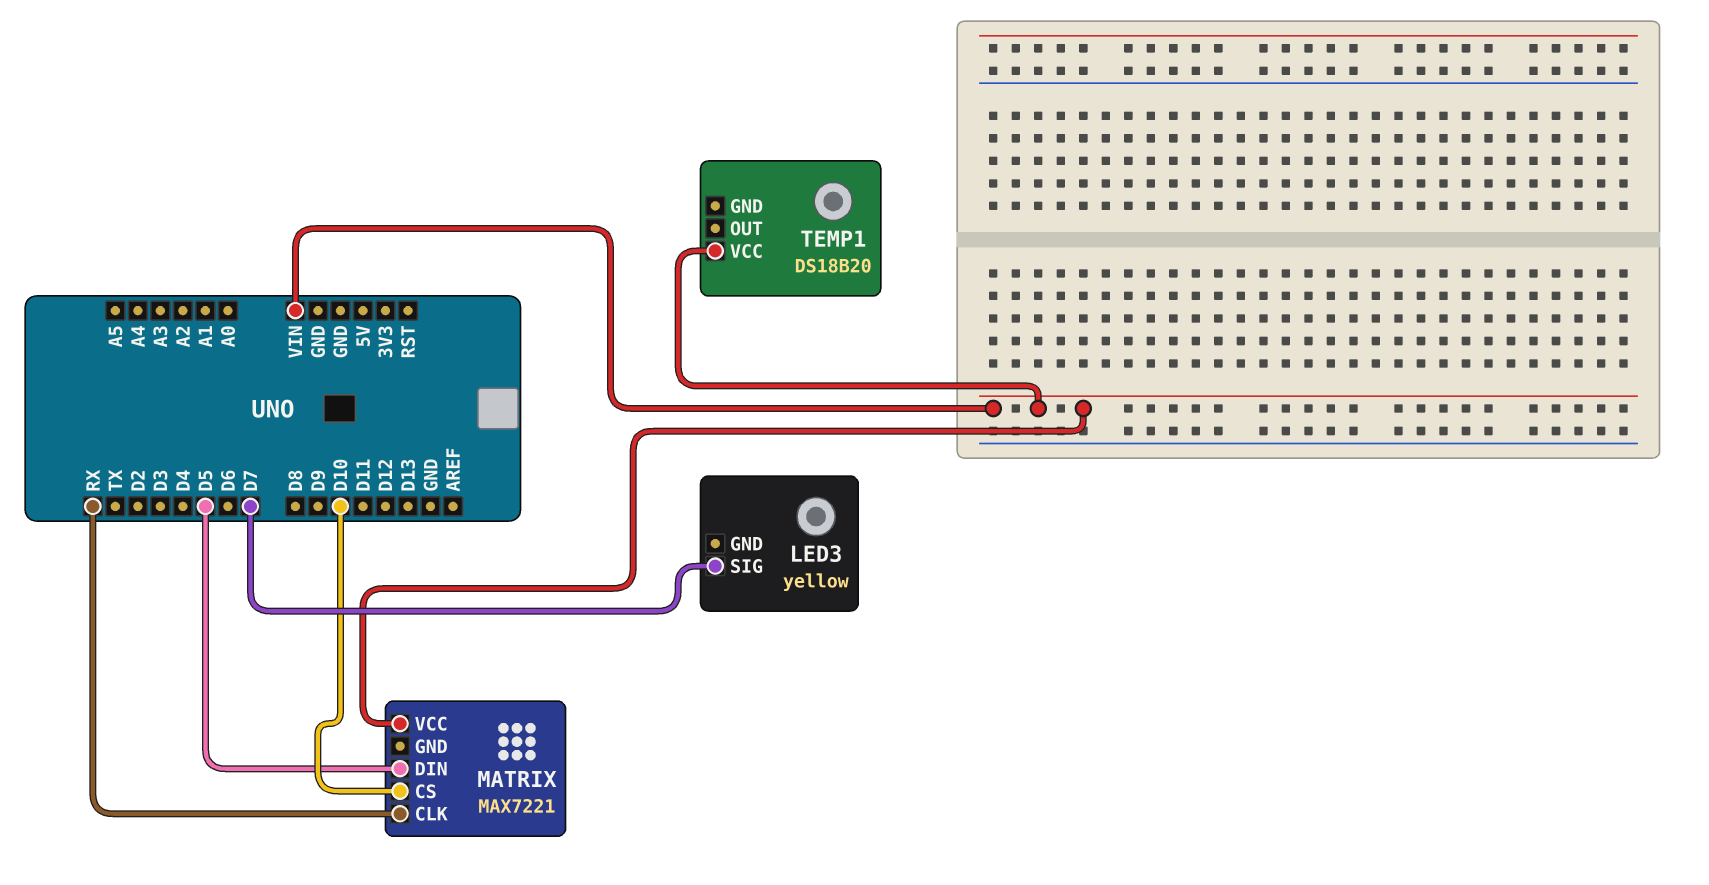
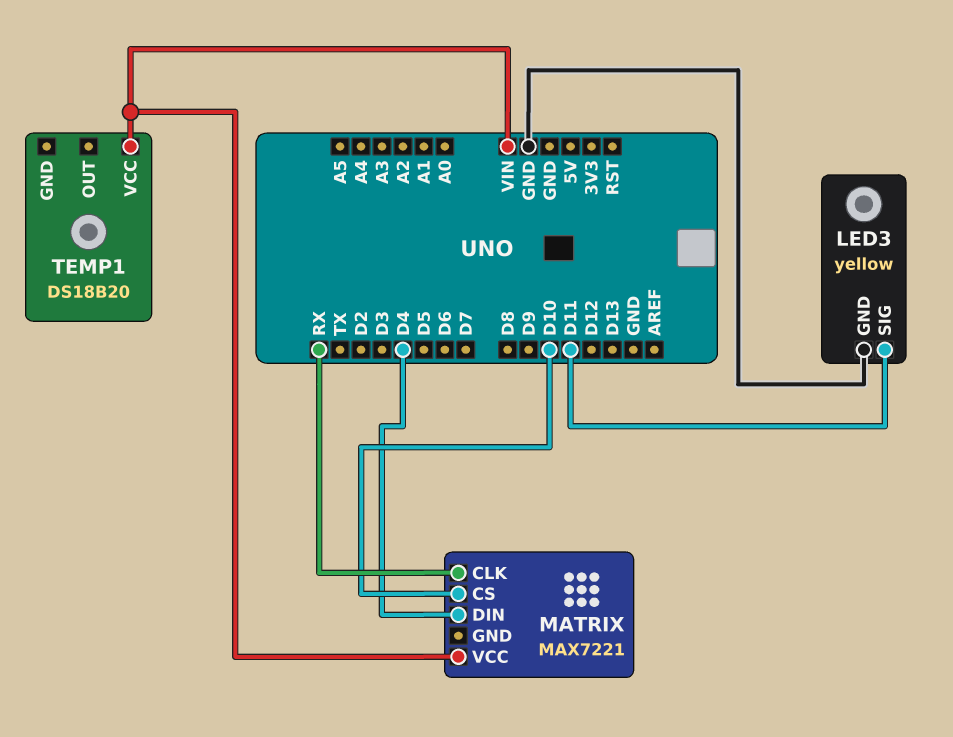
LED3 pin GND: none -> GND
LED3 pin SIG: D7 -> D11
MATRIX pin DIN: D5 -> D4

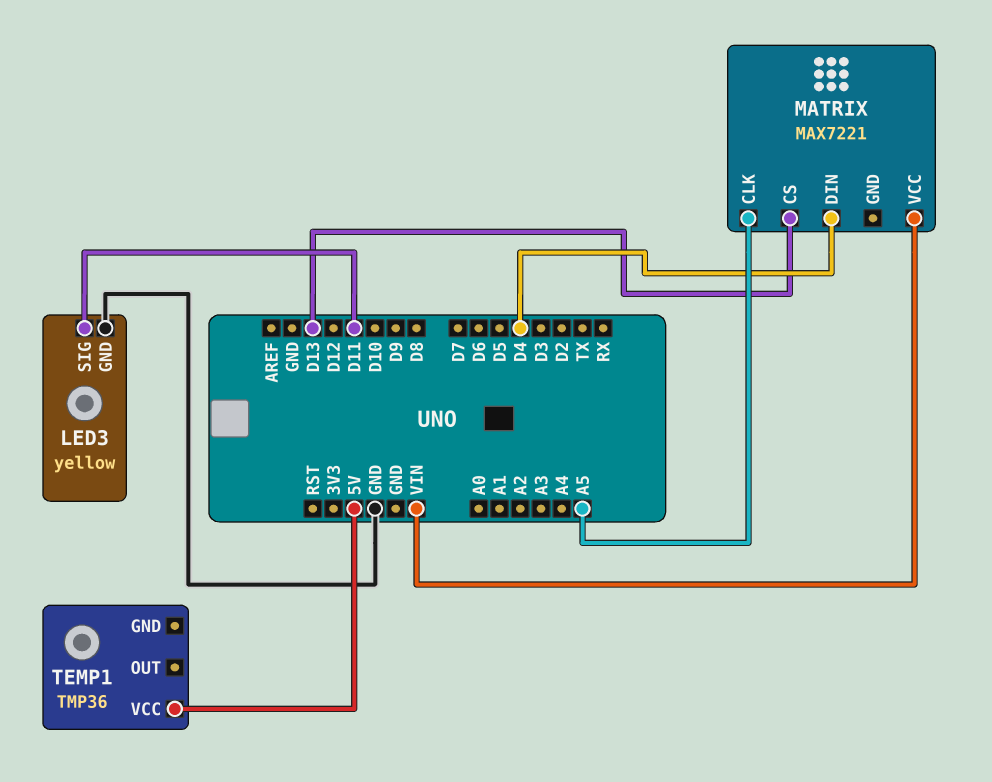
MATRIX pin CLK: RX -> A5
MATRIX pin CS: D10 -> D13
TEMP1: DS18B20 -> TMP36
TEMP1 pin VCC: VIN -> 5V

